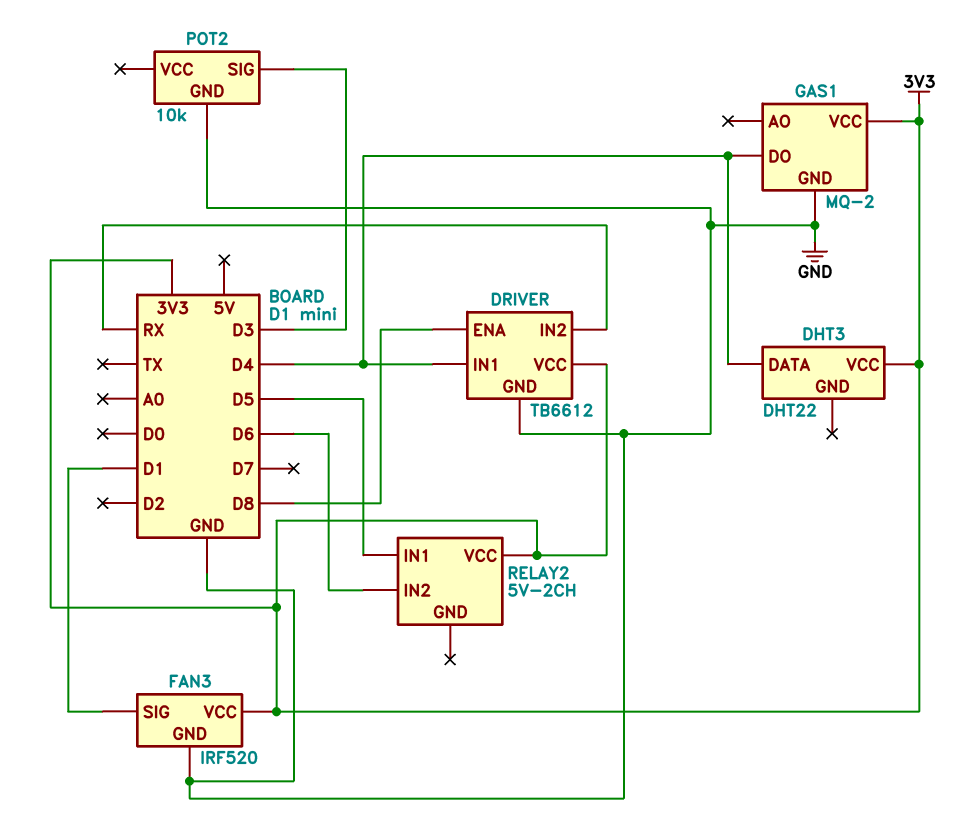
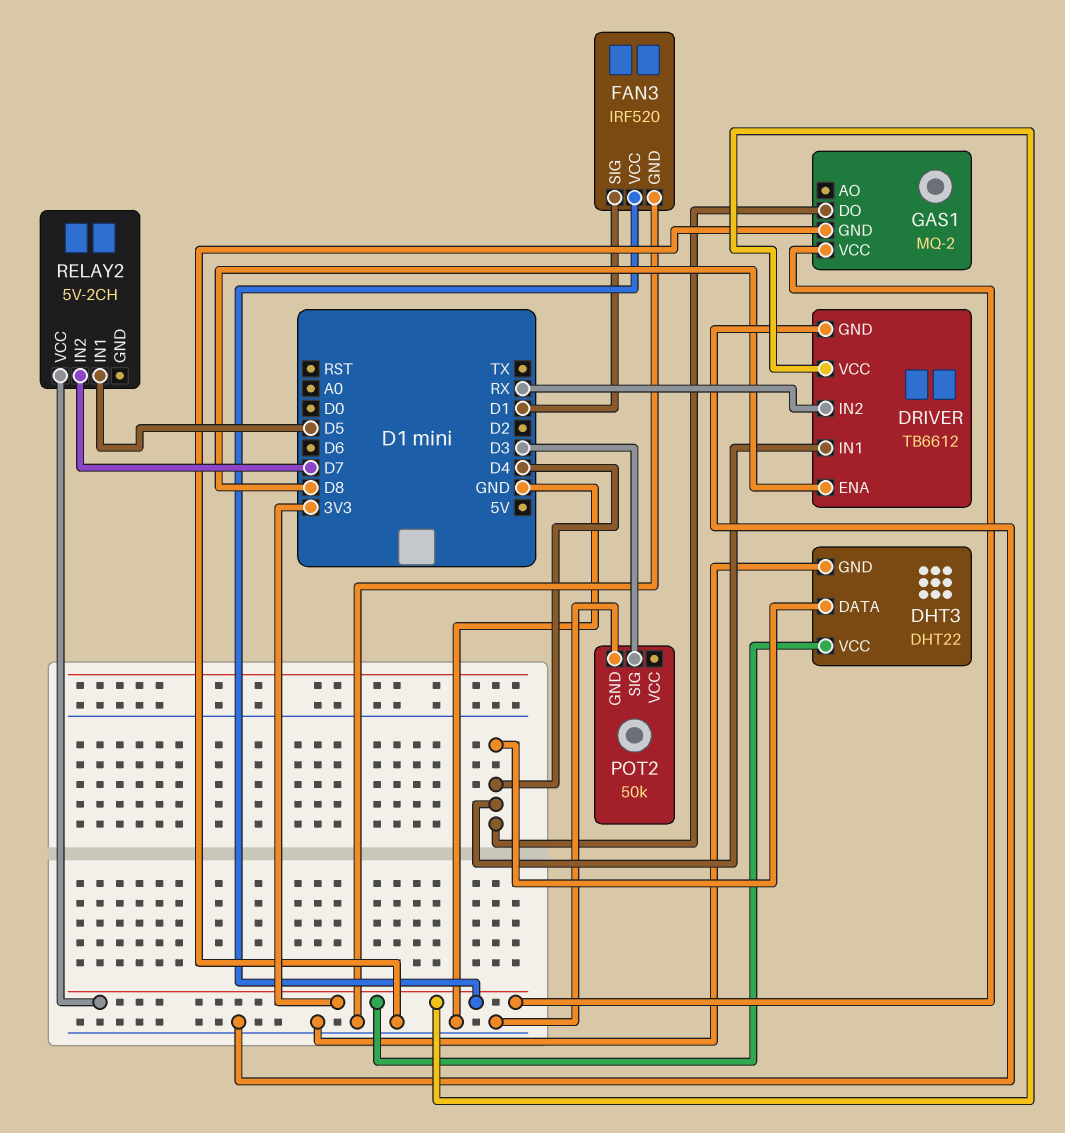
DHT3 pin GND: none -> GND
POT2: 10k -> 50k
RELAY2 pin IN2: D6 -> D7

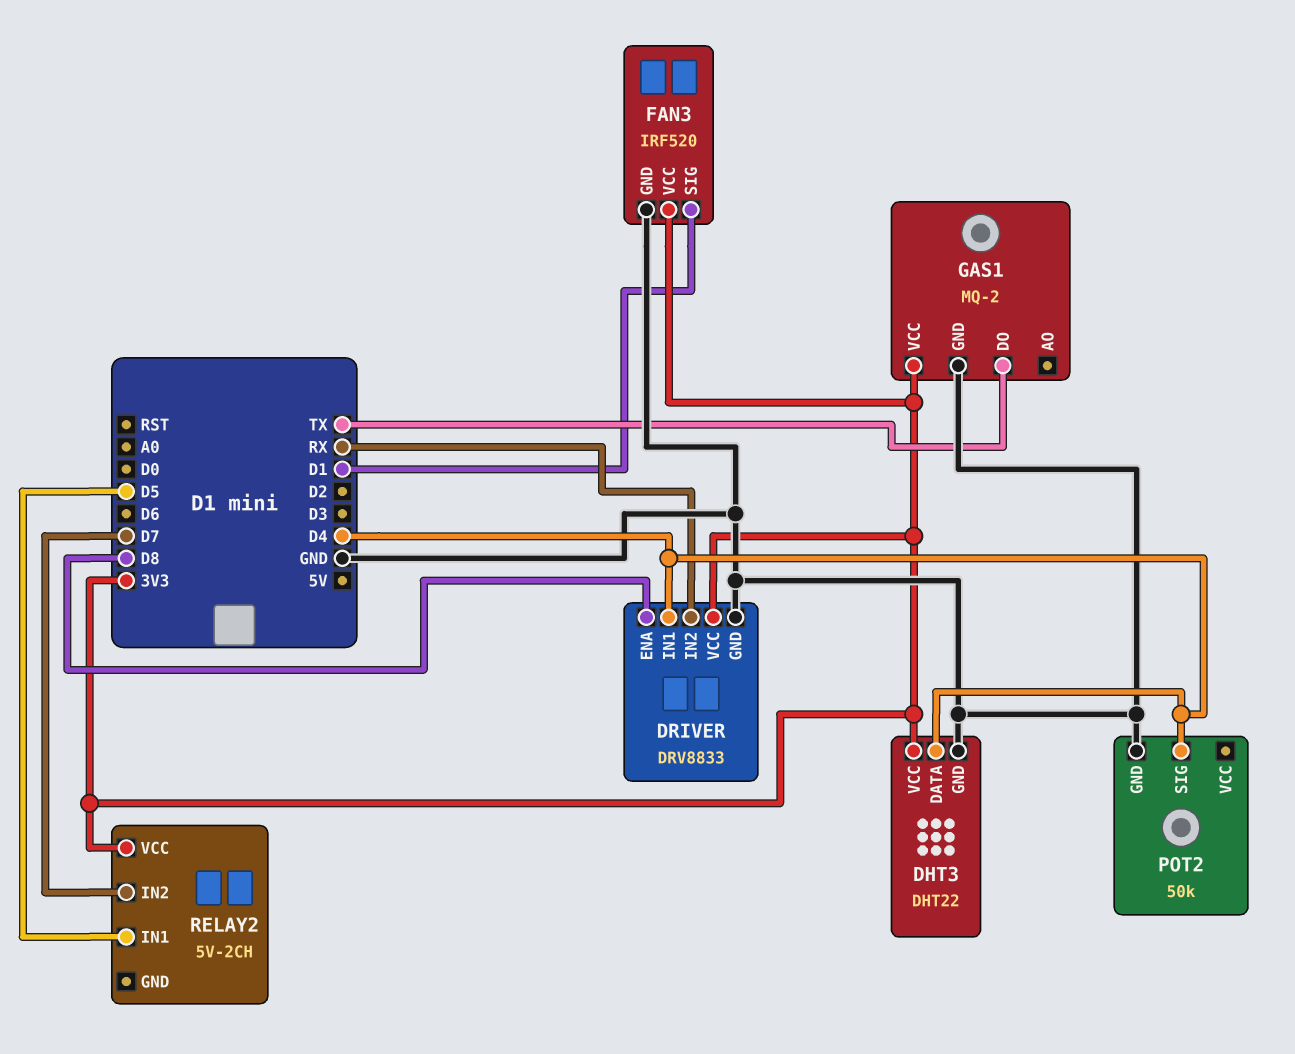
DRIVER: TB6612 -> DRV8833
GAS1 pin DO: D4 -> TX
POT2 pin SIG: D3 -> D4

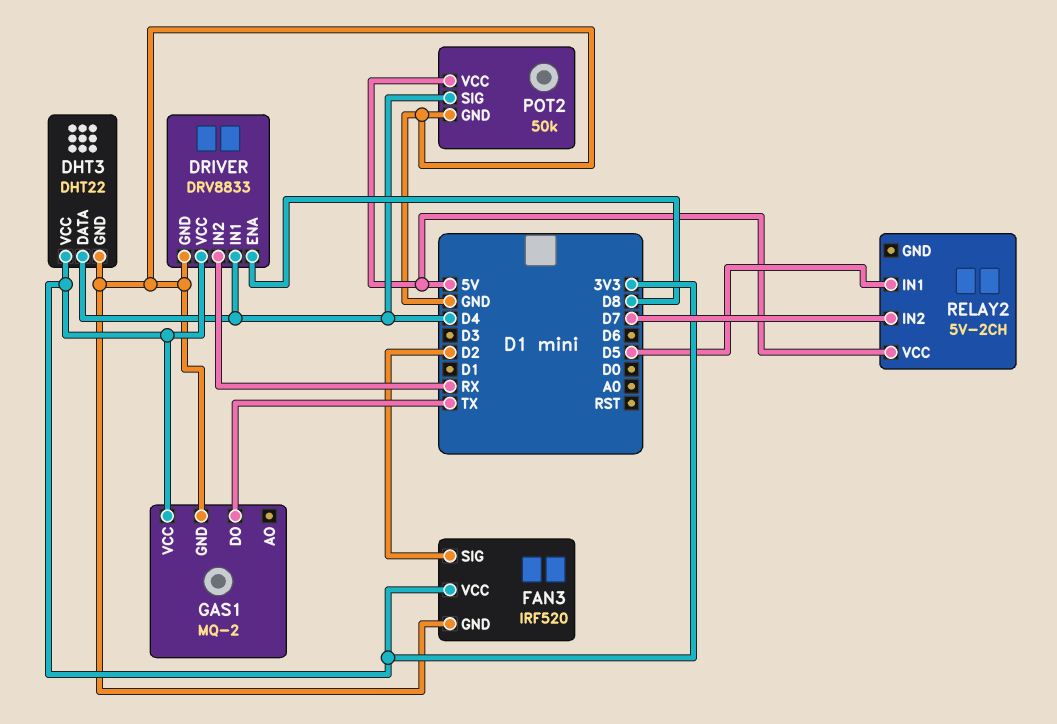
FAN3 pin SIG: D1 -> D2
POT2 pin VCC: none -> 5V
RELAY2 pin VCC: 3V3 -> 5V

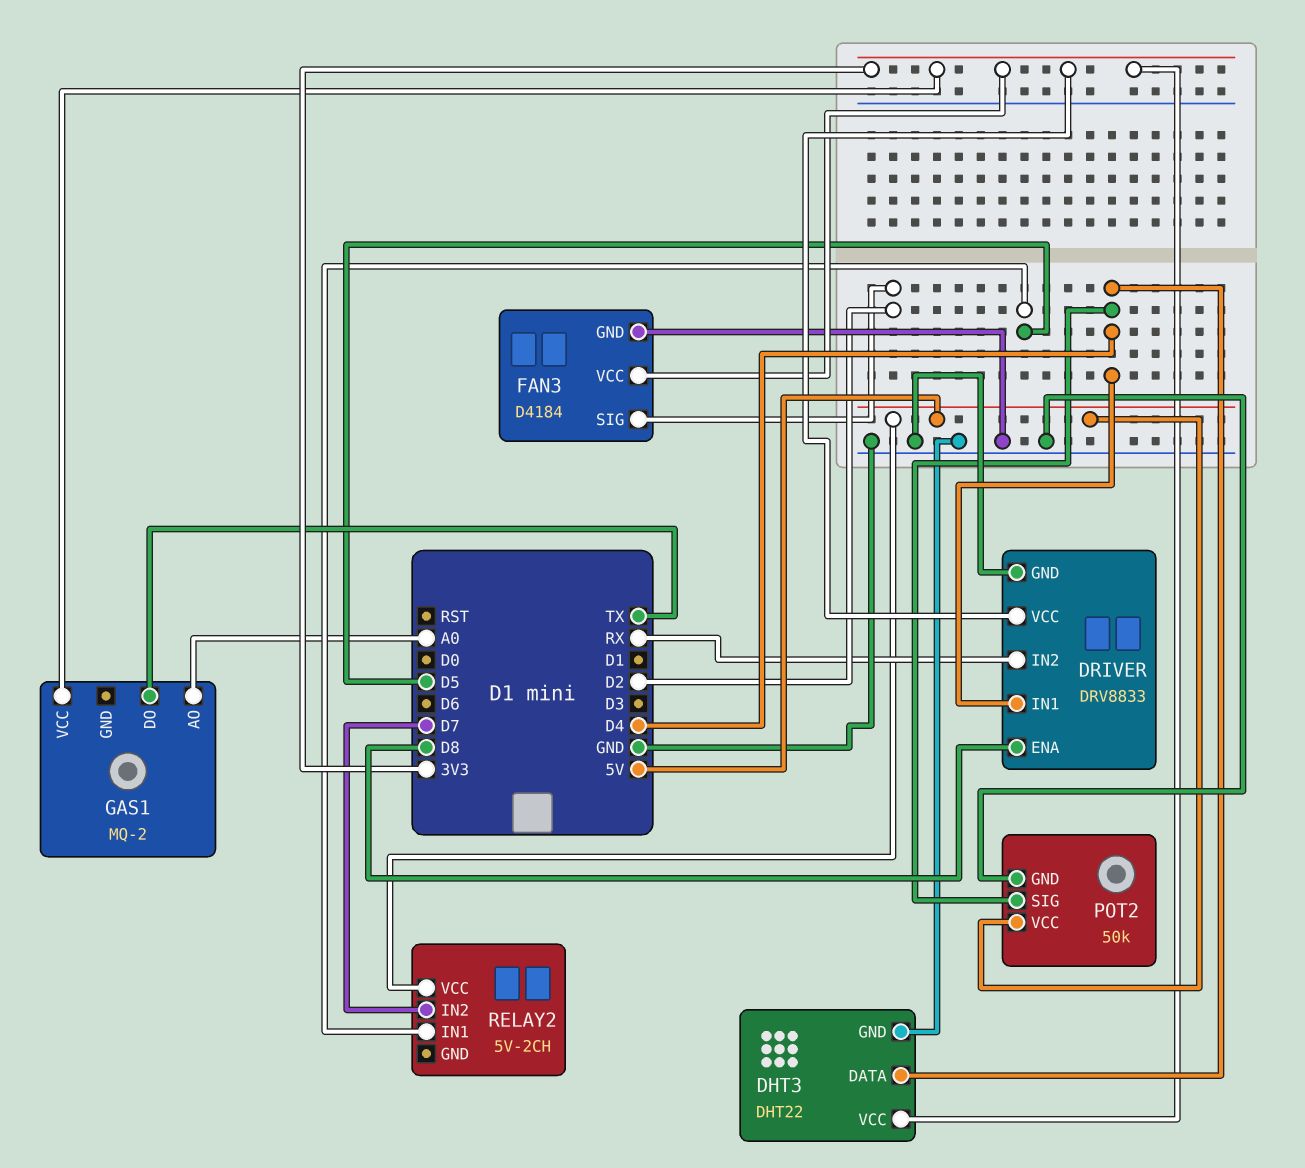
FAN3: IRF520 -> D4184
GAS1 pin AO: none -> A0
GAS1 pin GND: GND -> none

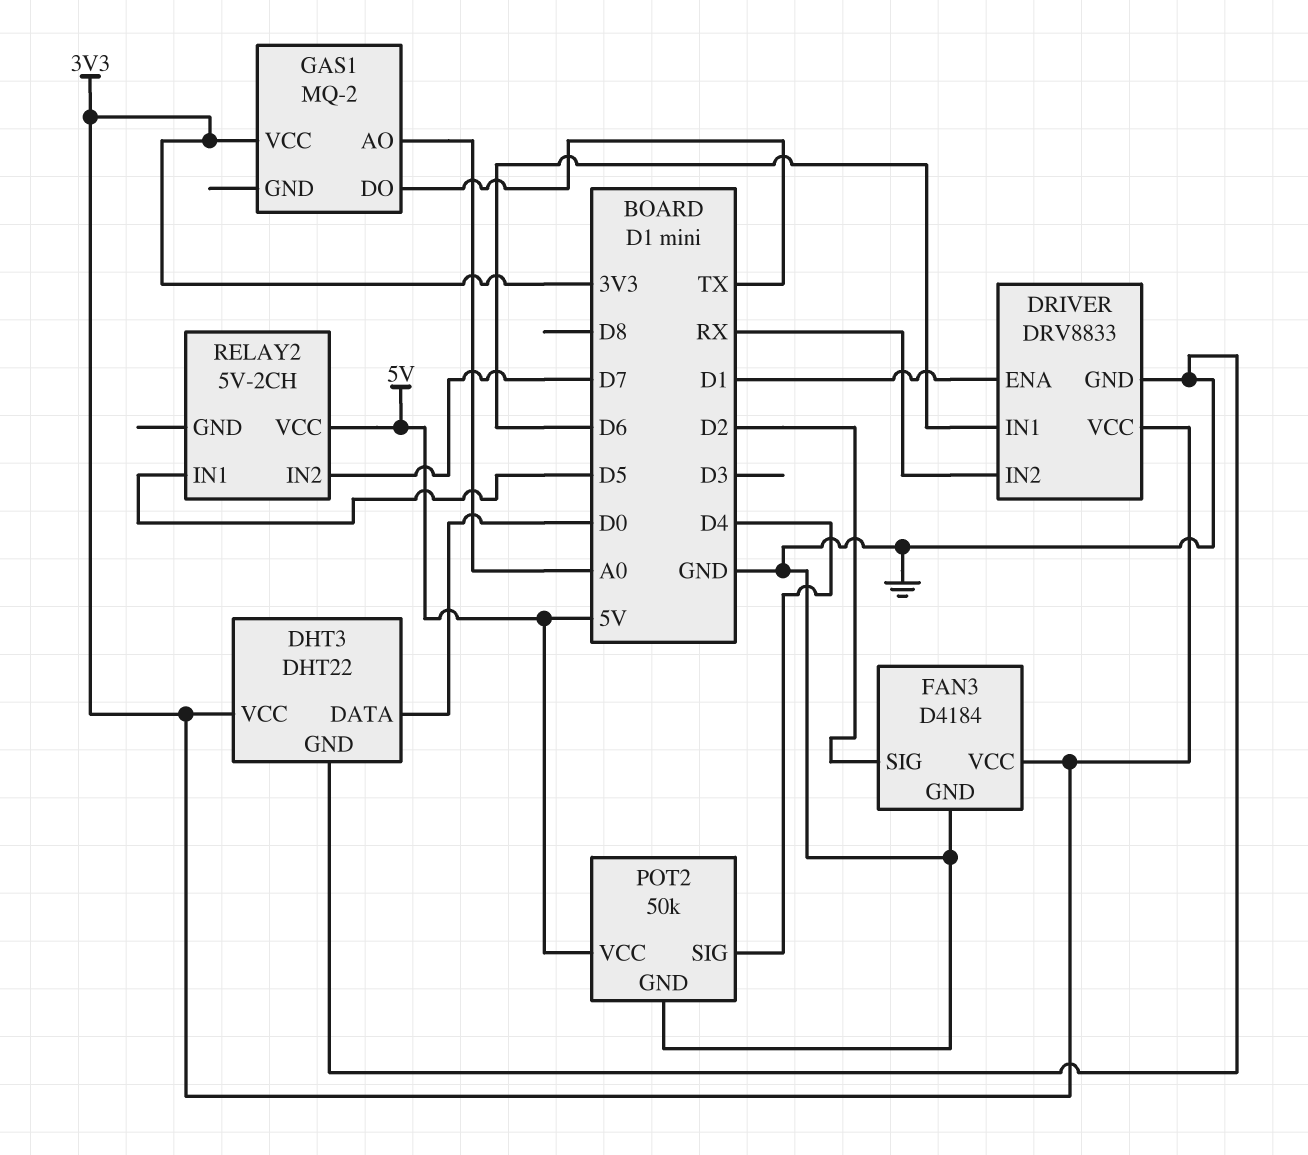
DHT3 pin DATA: D4 -> D0
DRIVER pin ENA: D8 -> D1
DRIVER pin IN1: D4 -> D6

